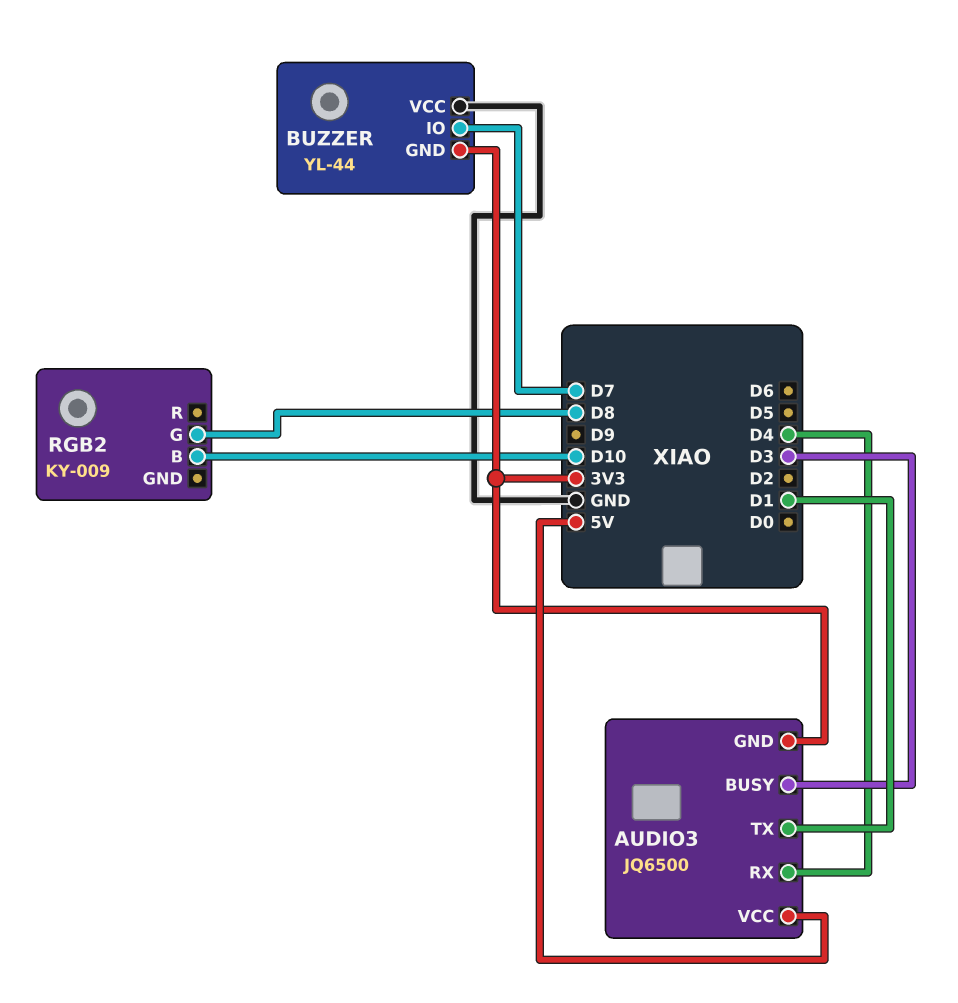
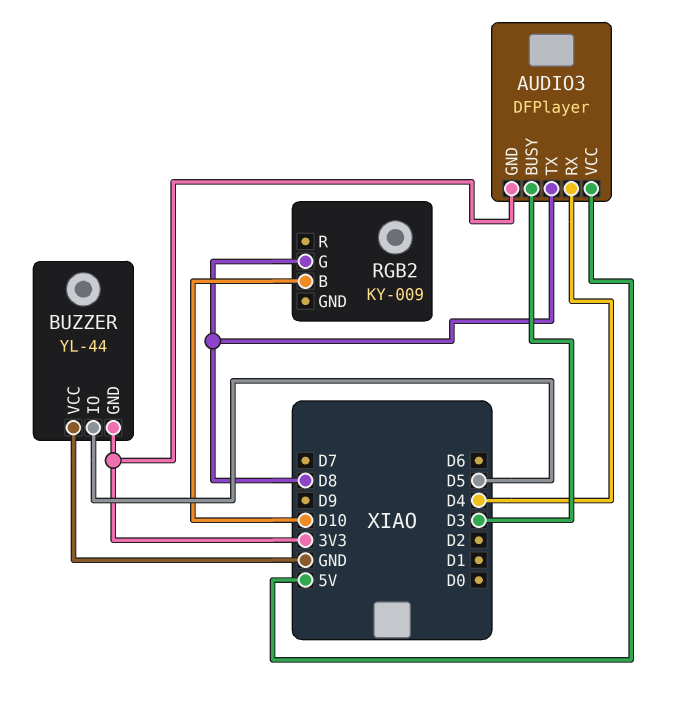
AUDIO3: JQ6500 -> DFPlayer
AUDIO3 pin TX: D1 -> D8
BUZZER pin IO: D7 -> D5

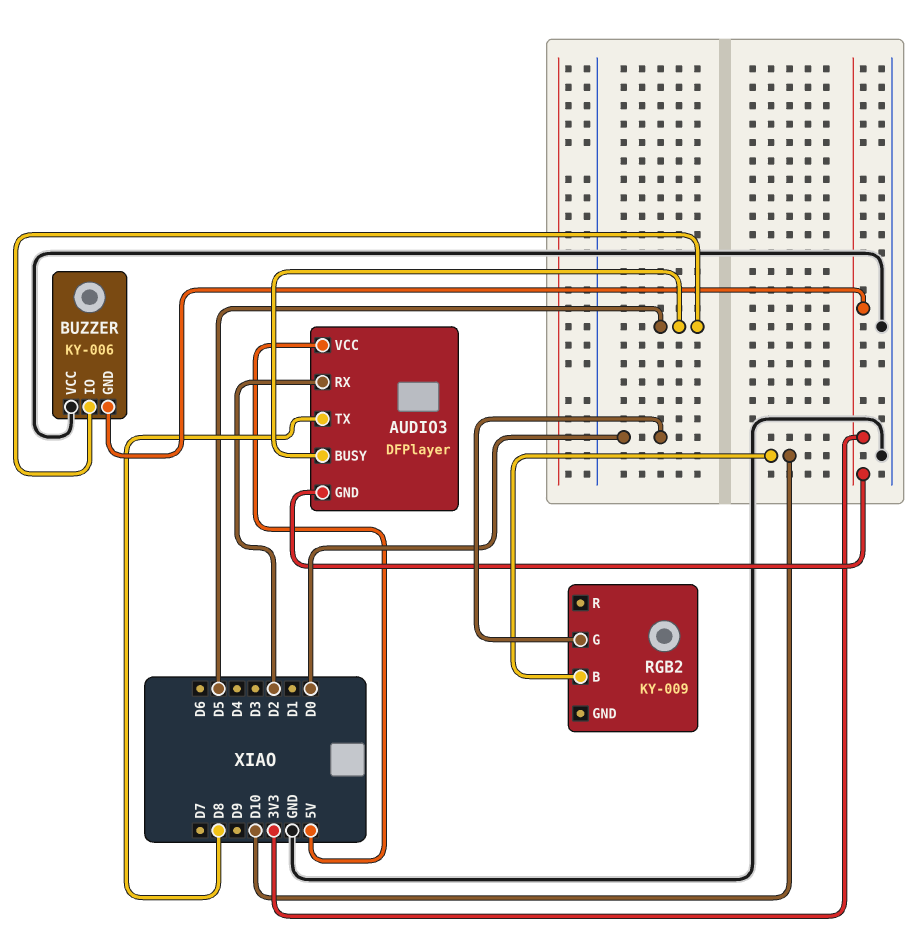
AUDIO3 pin BUSY: D3 -> D5
AUDIO3 pin RX: D4 -> D2
BUZZER: YL-44 -> KY-006
RGB2 pin G: D8 -> D0

